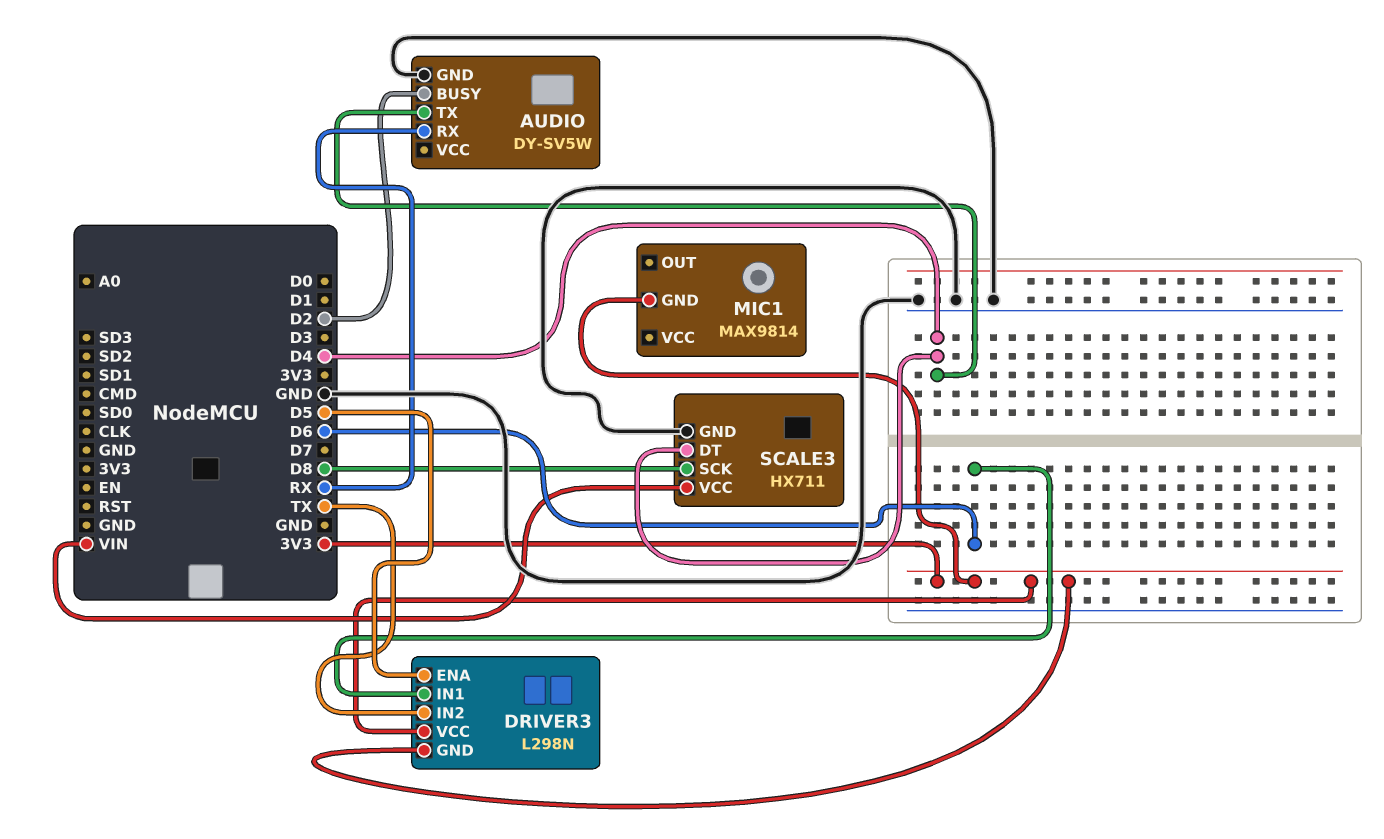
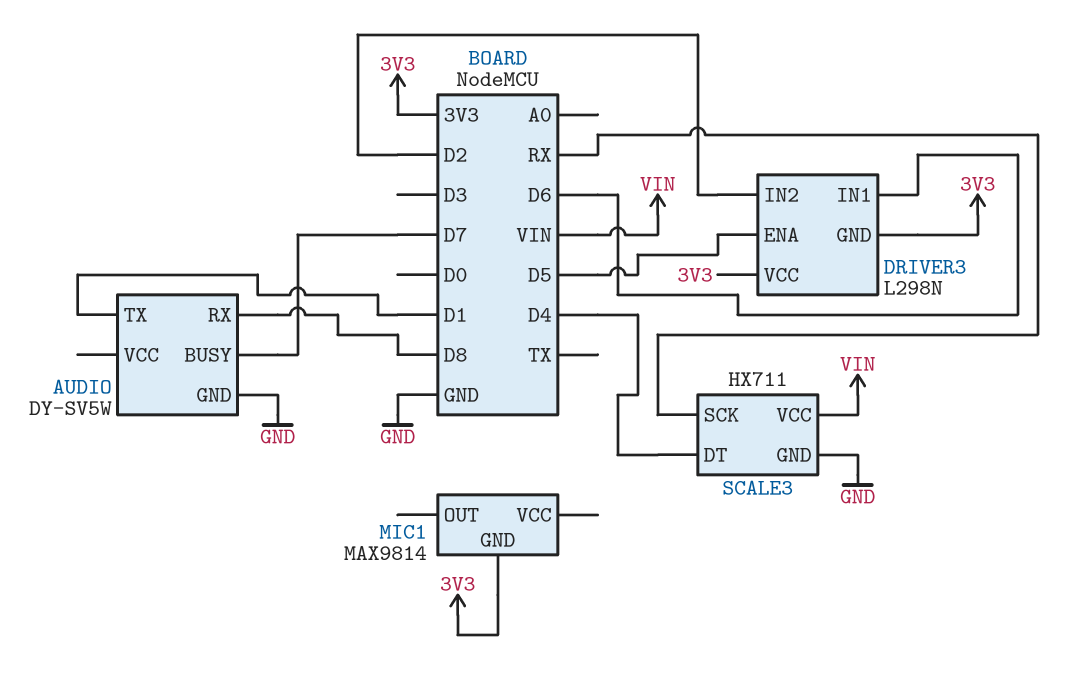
AUDIO pin BUSY: D2 -> D7
AUDIO pin RX: RX -> D8
AUDIO pin TX: D4 -> D1
DRIVER3 pin IN2: TX -> D2
SCALE3 pin SCK: D8 -> RX

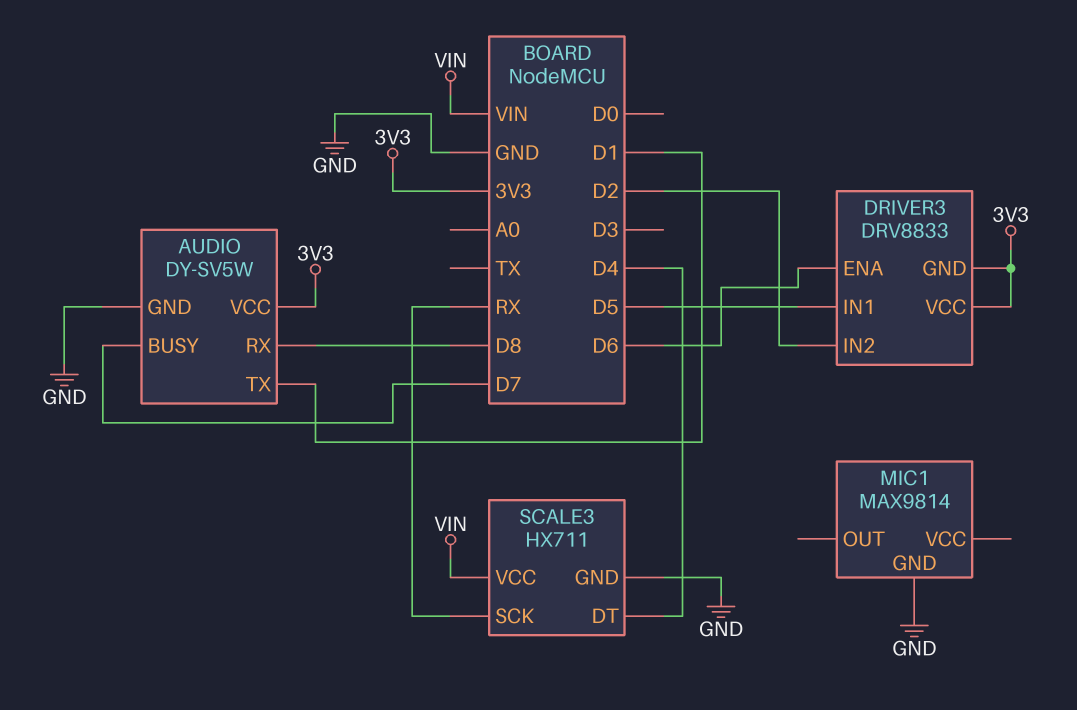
AUDIO pin VCC: none -> 3V3
DRIVER3: L298N -> DRV8833
DRIVER3 pin ENA: D5 -> D6
DRIVER3 pin IN1: D6 -> D5
MIC1 pin GND: 3V3 -> GND

